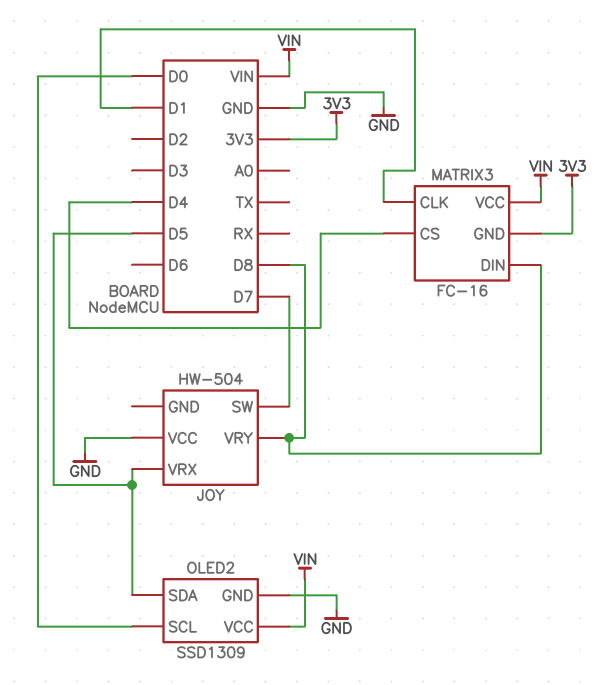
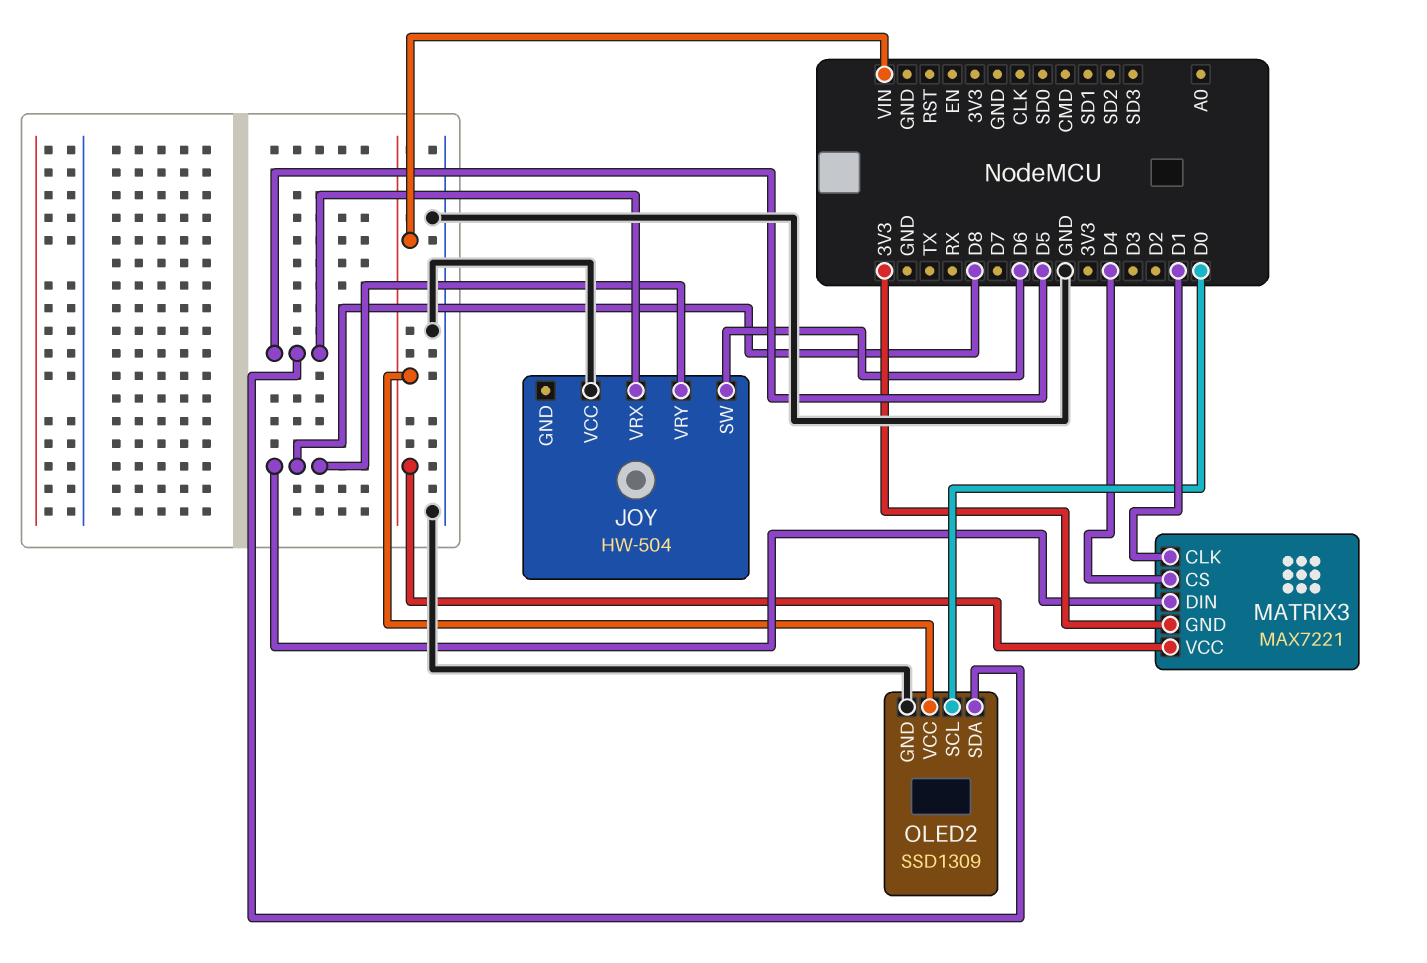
JOY pin SW: D7 -> D6
MATRIX3: FC-16 -> MAX7221

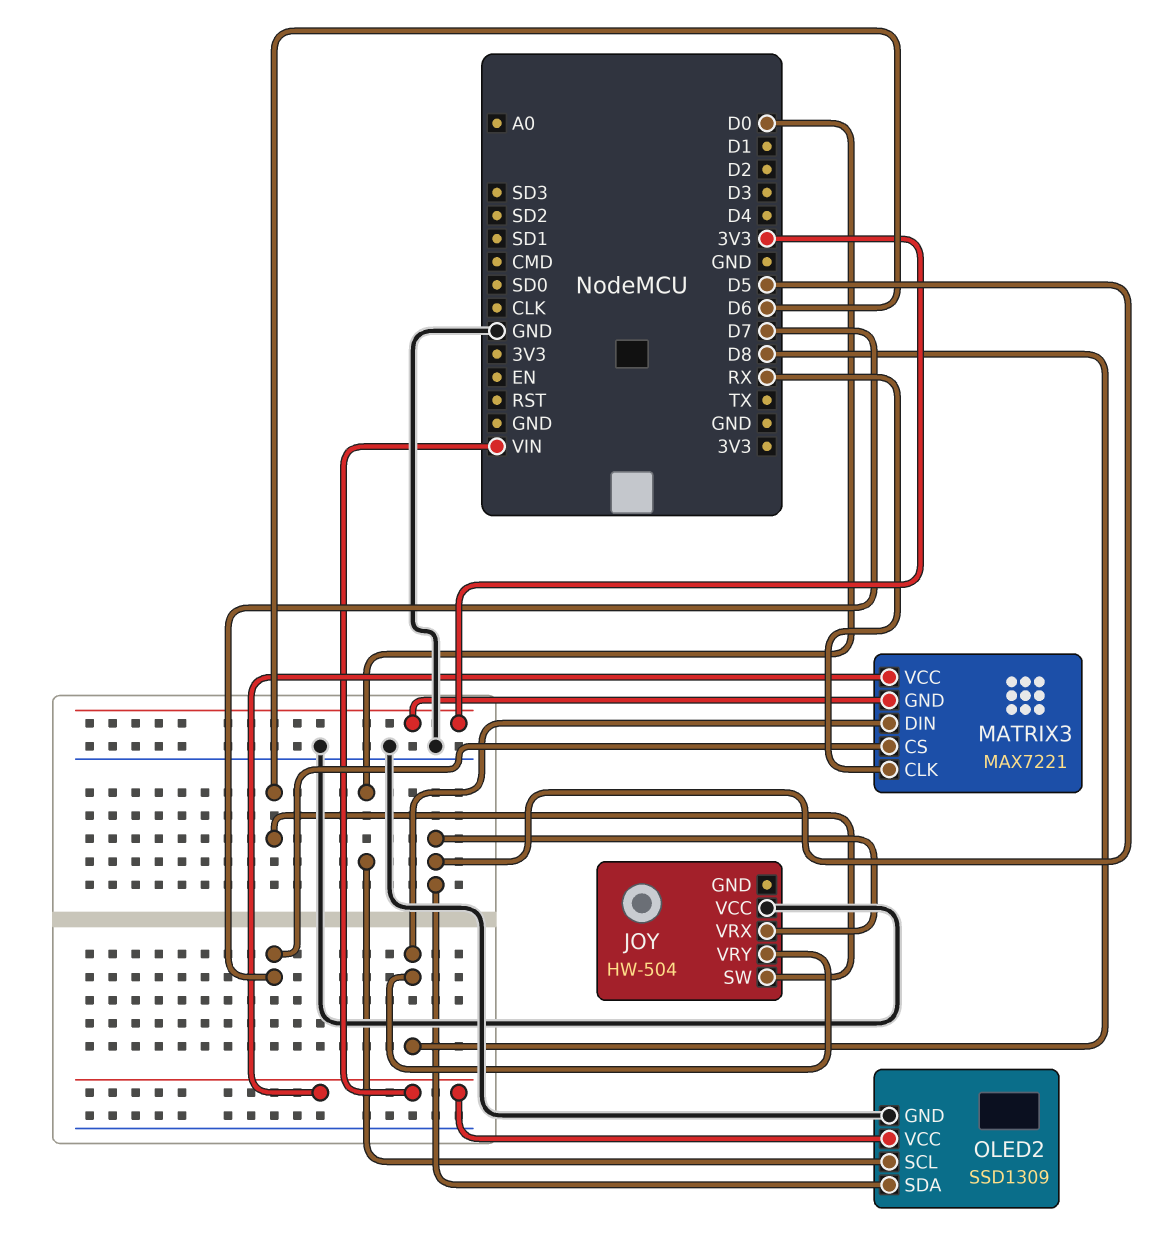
MATRIX3 pin CLK: D1 -> RX
MATRIX3 pin CS: D4 -> D7

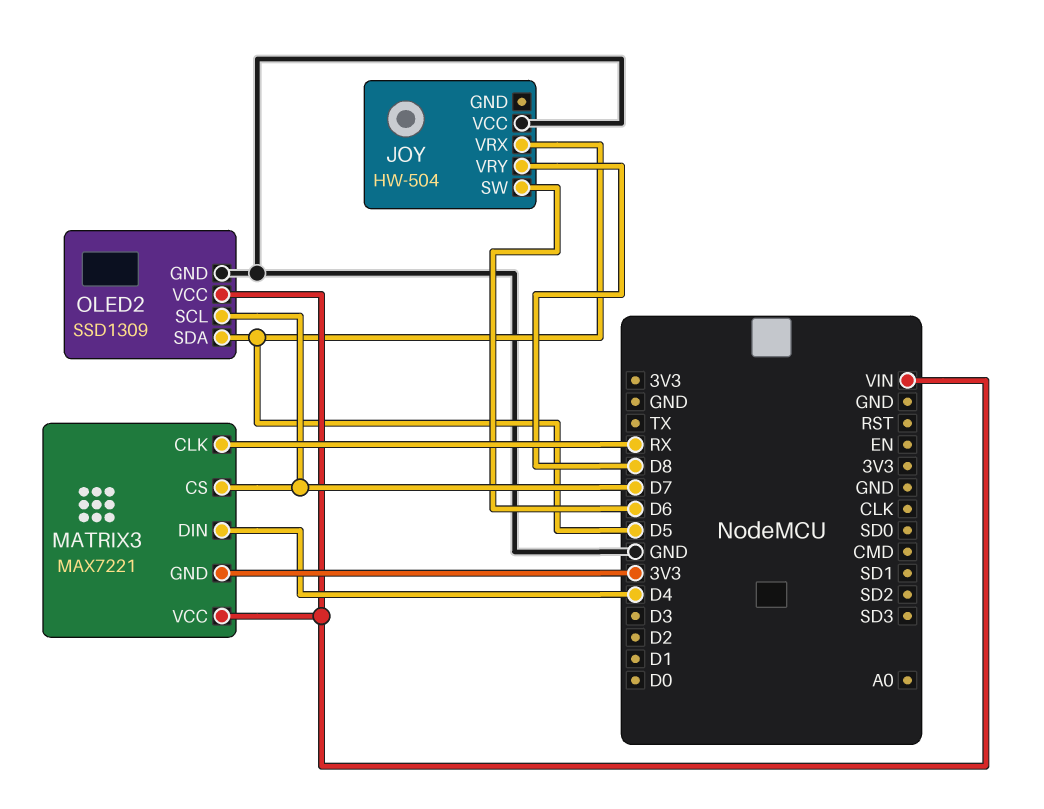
MATRIX3 pin DIN: D8 -> D4
OLED2 pin SCL: D0 -> D7

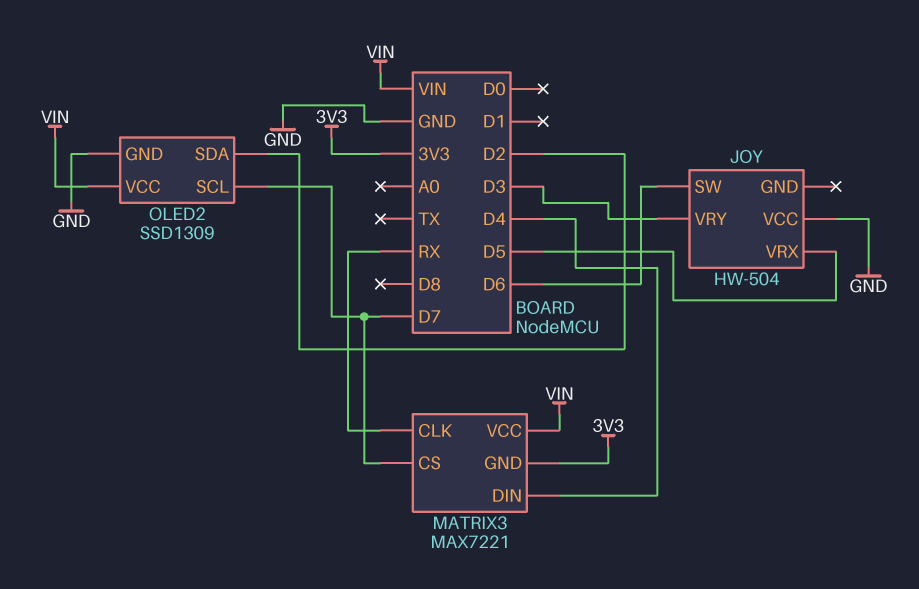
JOY pin VRY: D8 -> D3
OLED2 pin SDA: D5 -> D2

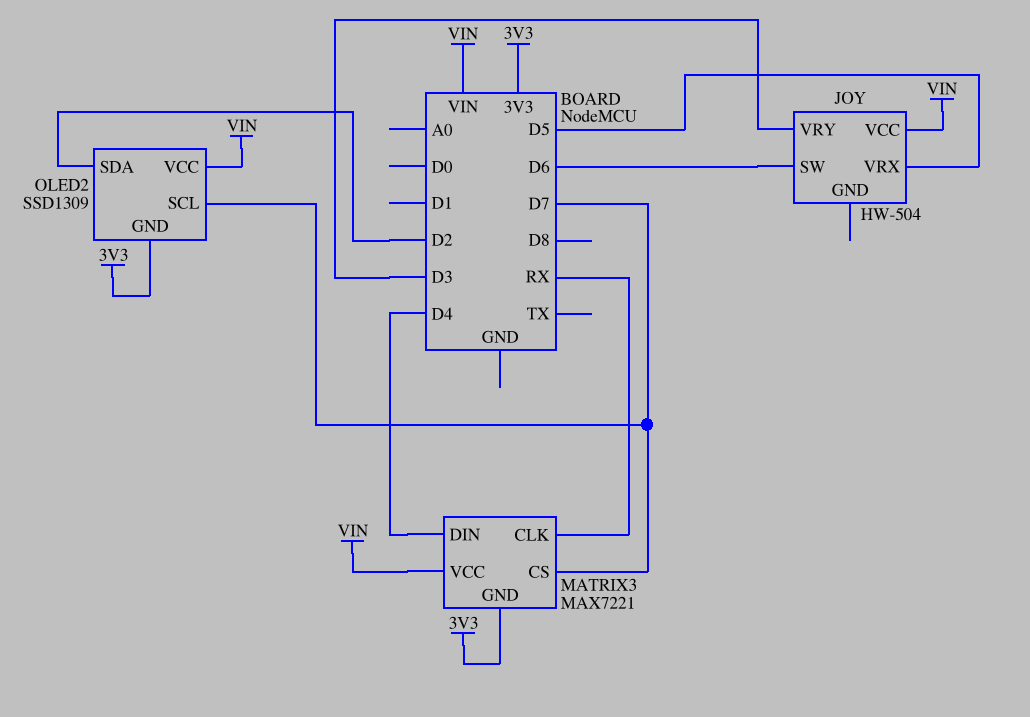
JOY pin VCC: GND -> VIN
OLED2 pin GND: GND -> 3V3

